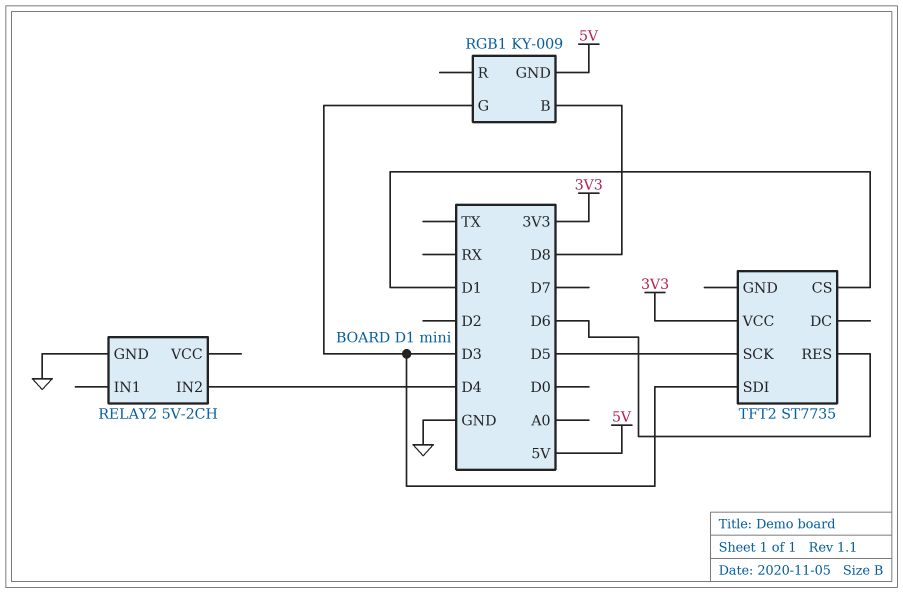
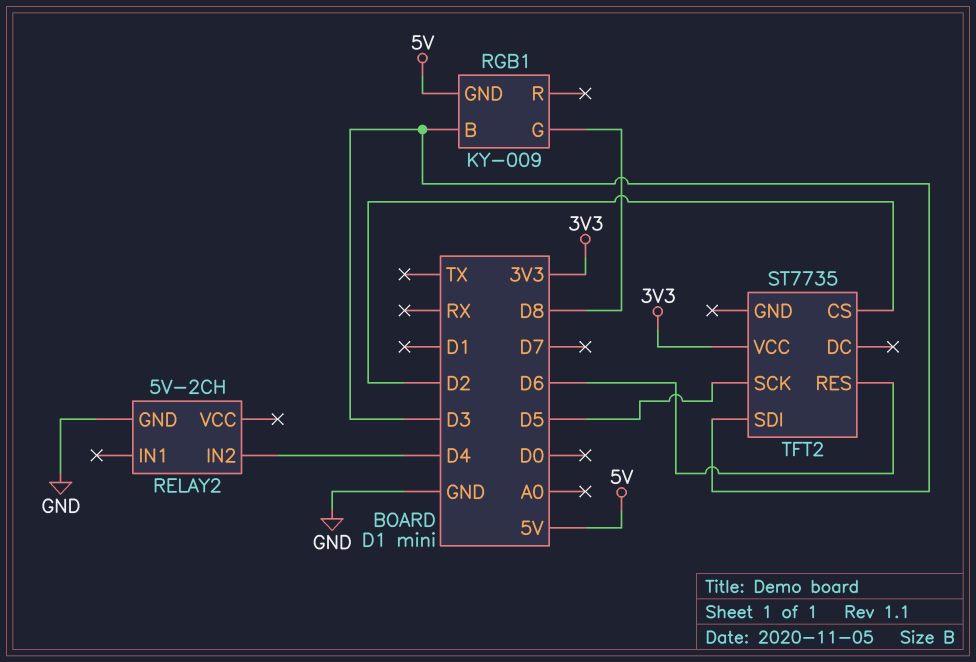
RGB1 pin B: D8 -> D3
RGB1 pin G: D3 -> D8
TFT2 pin CS: D1 -> D2

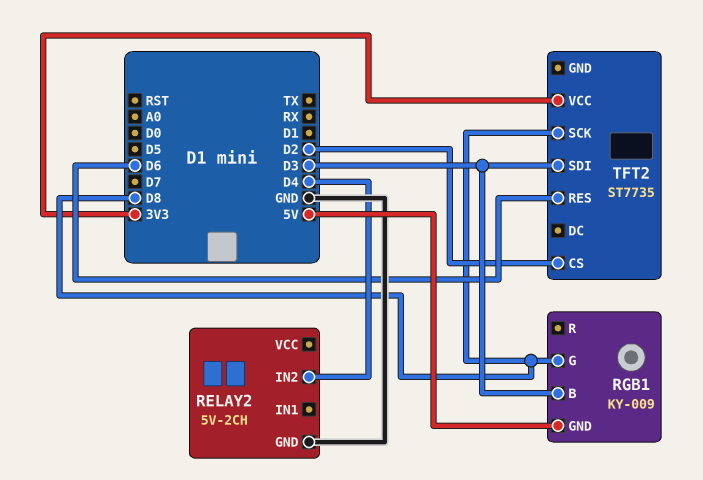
TFT2 pin SCK: D5 -> D8

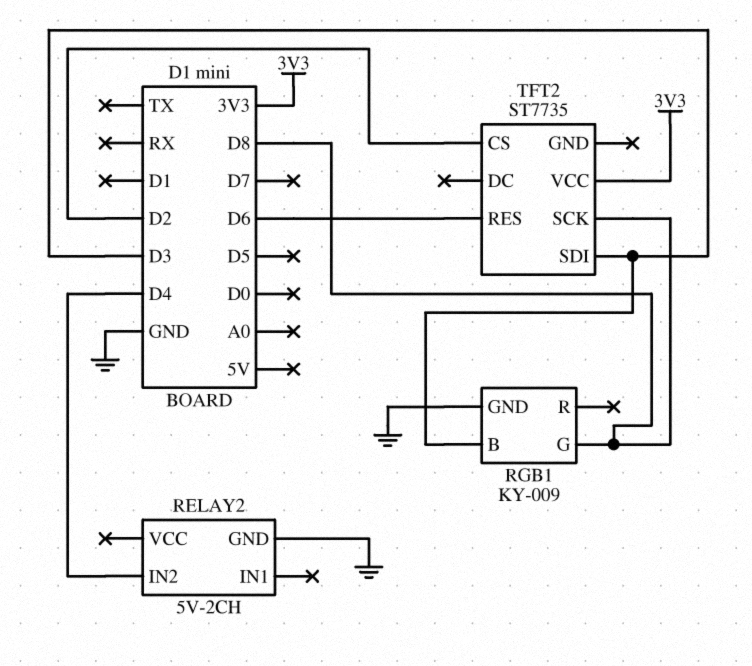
RGB1 pin GND: 5V -> GND

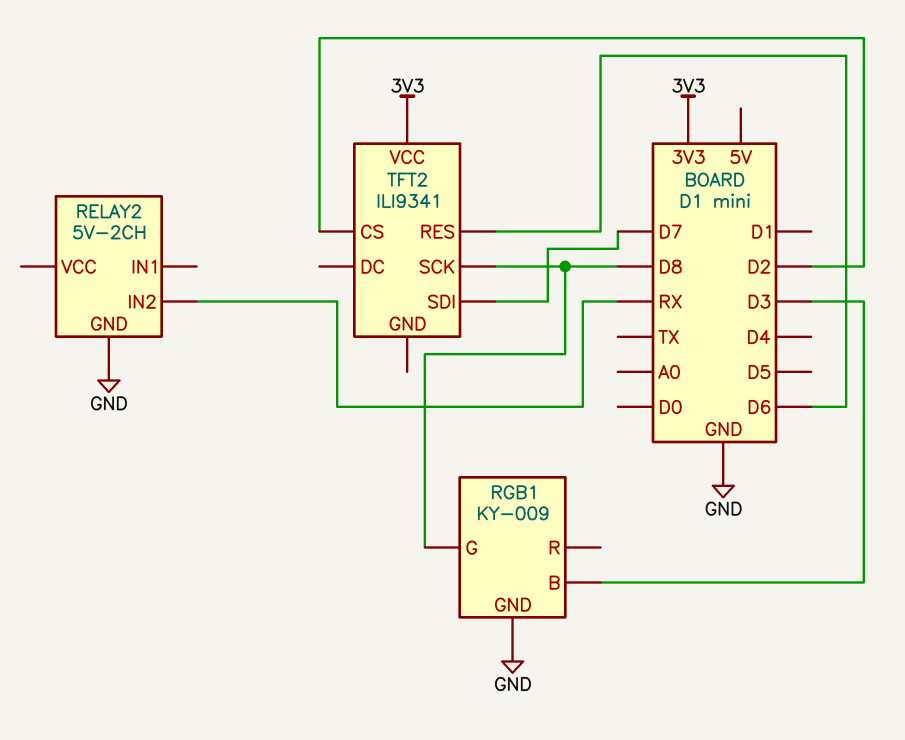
RELAY2 pin IN2: D4 -> RX
TFT2: ST7735 -> ILI9341
TFT2 pin SDI: D3 -> D7

